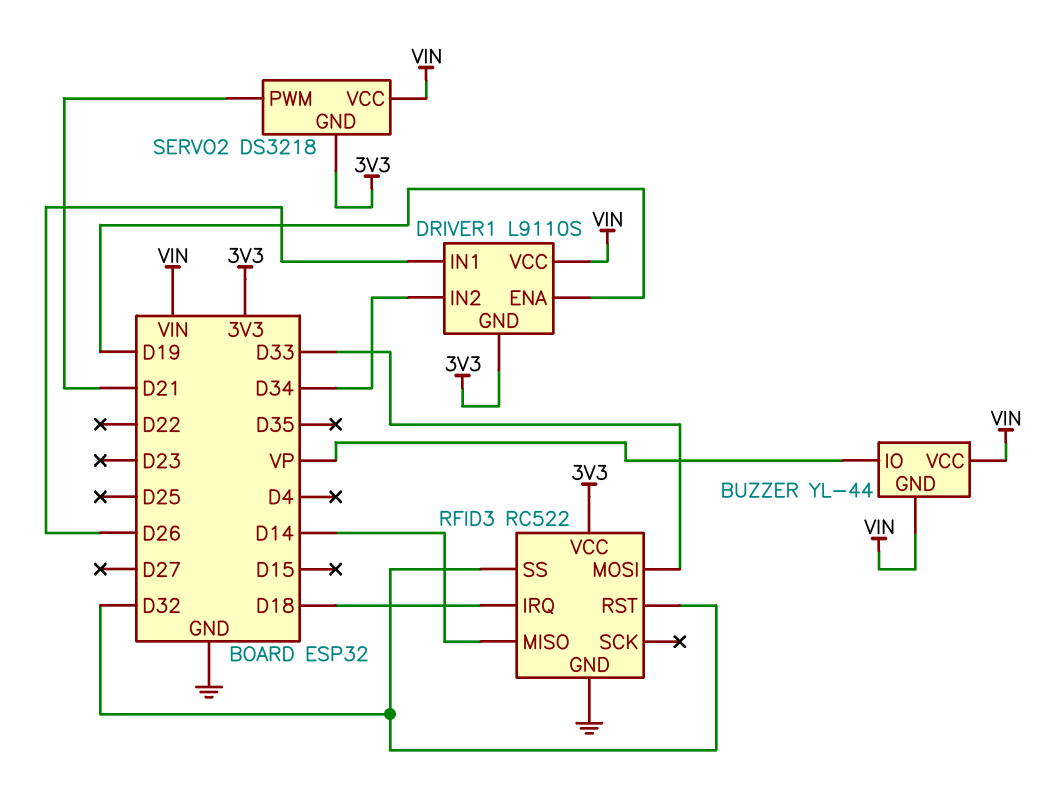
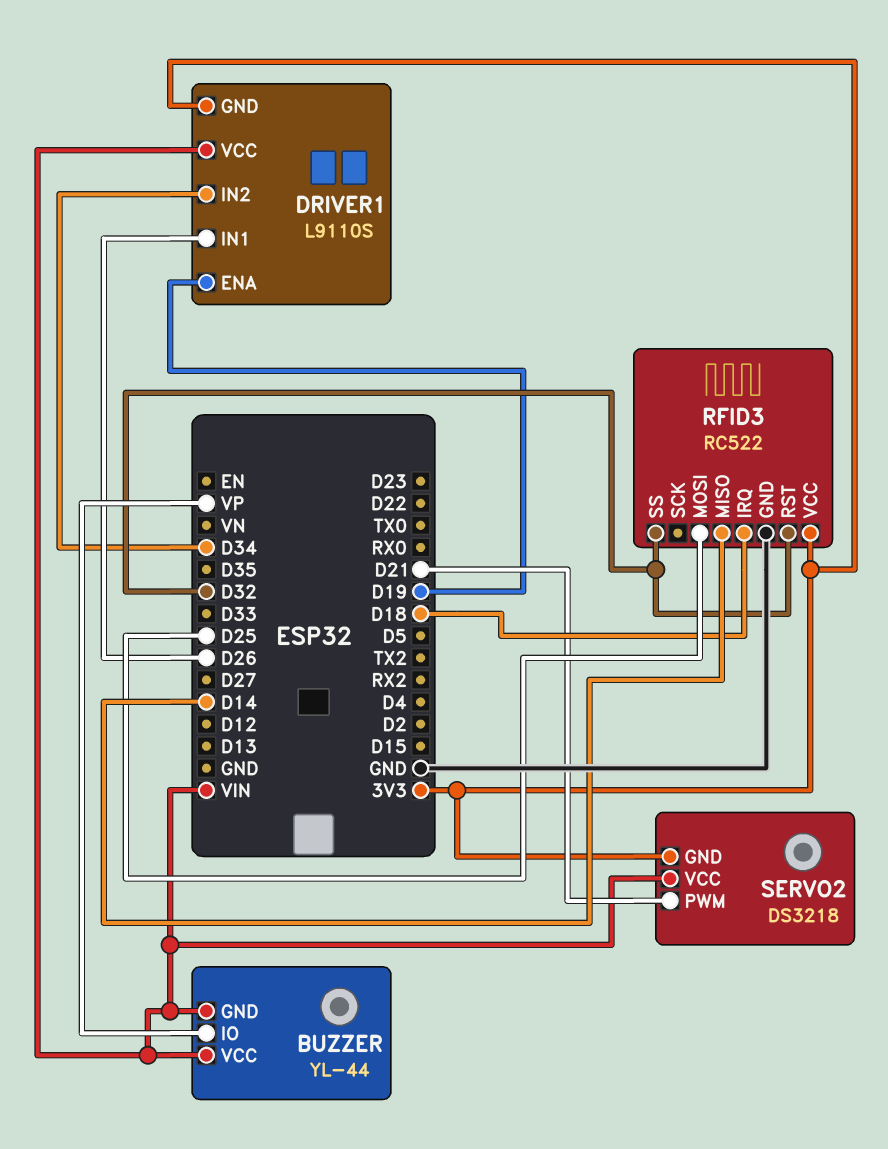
RFID3 pin MOSI: D33 -> D25

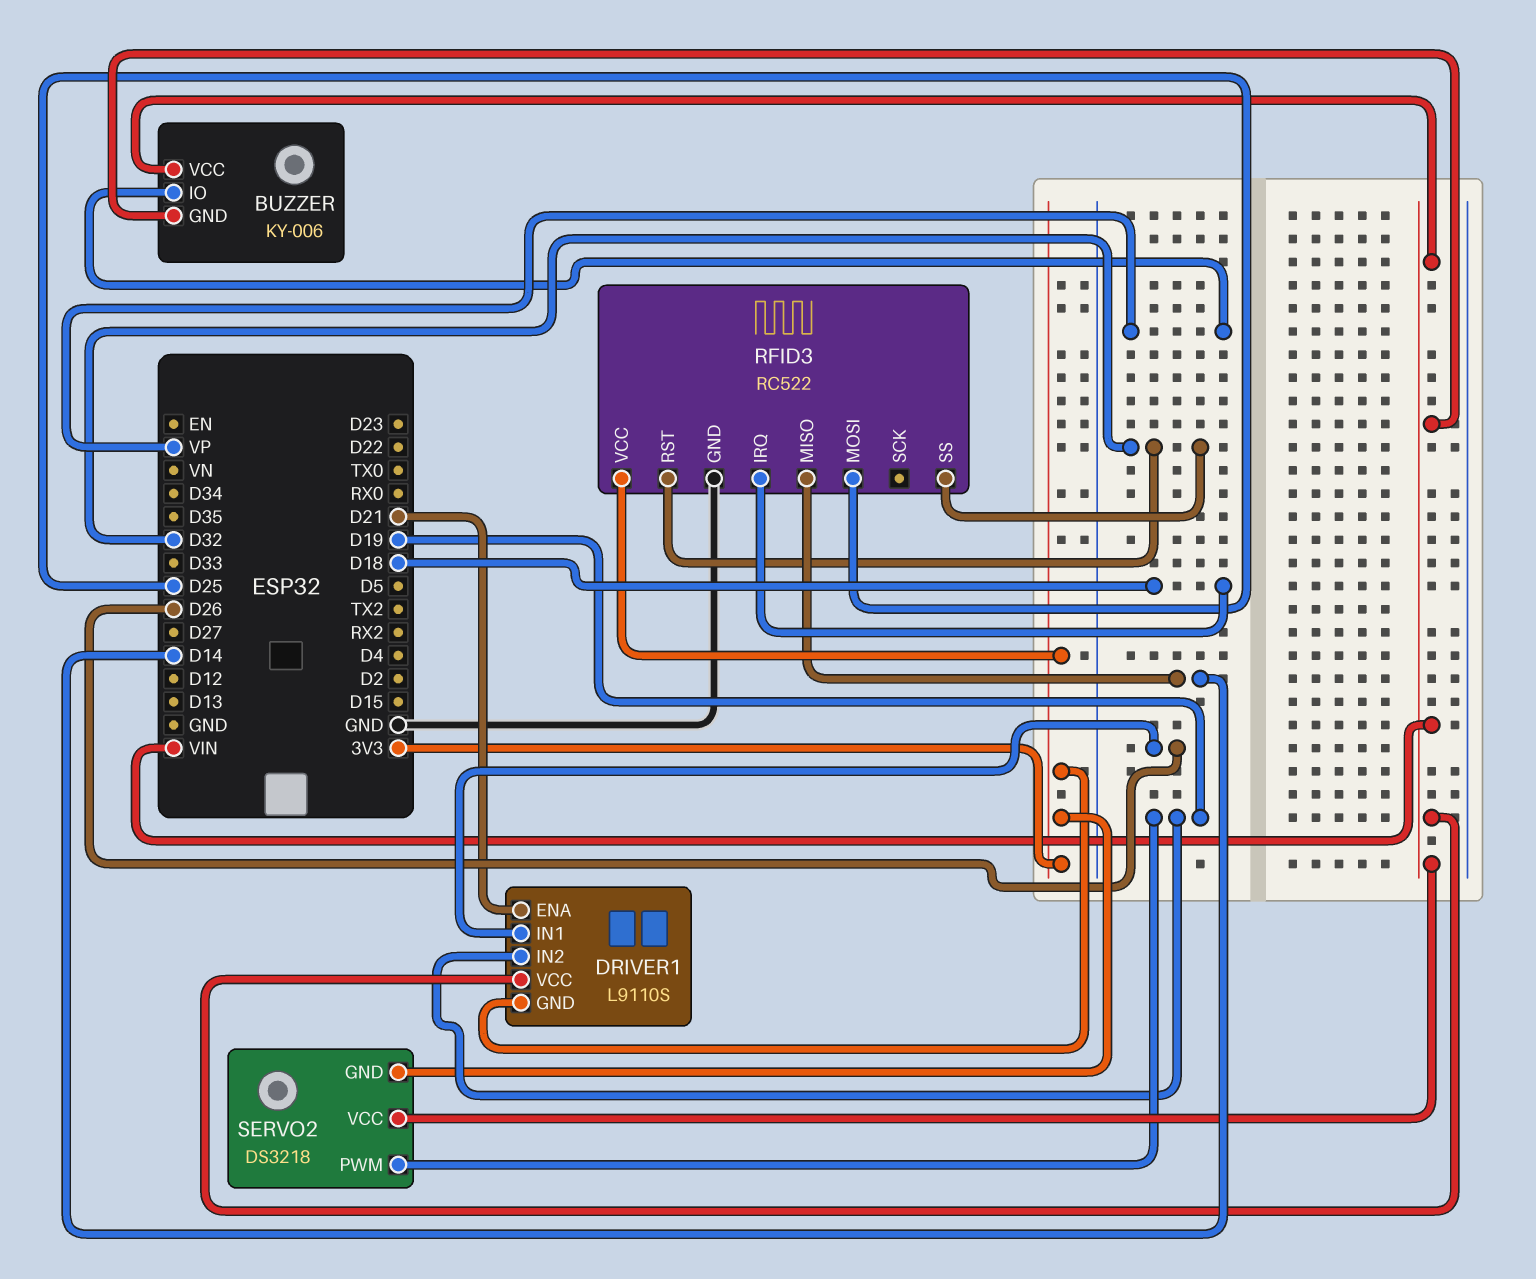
BUZZER: YL-44 -> KY-006
DRIVER1 pin ENA: D19 -> D21
DRIVER1 pin IN2: D34 -> D19
SERVO2 pin PWM: D21 -> D19

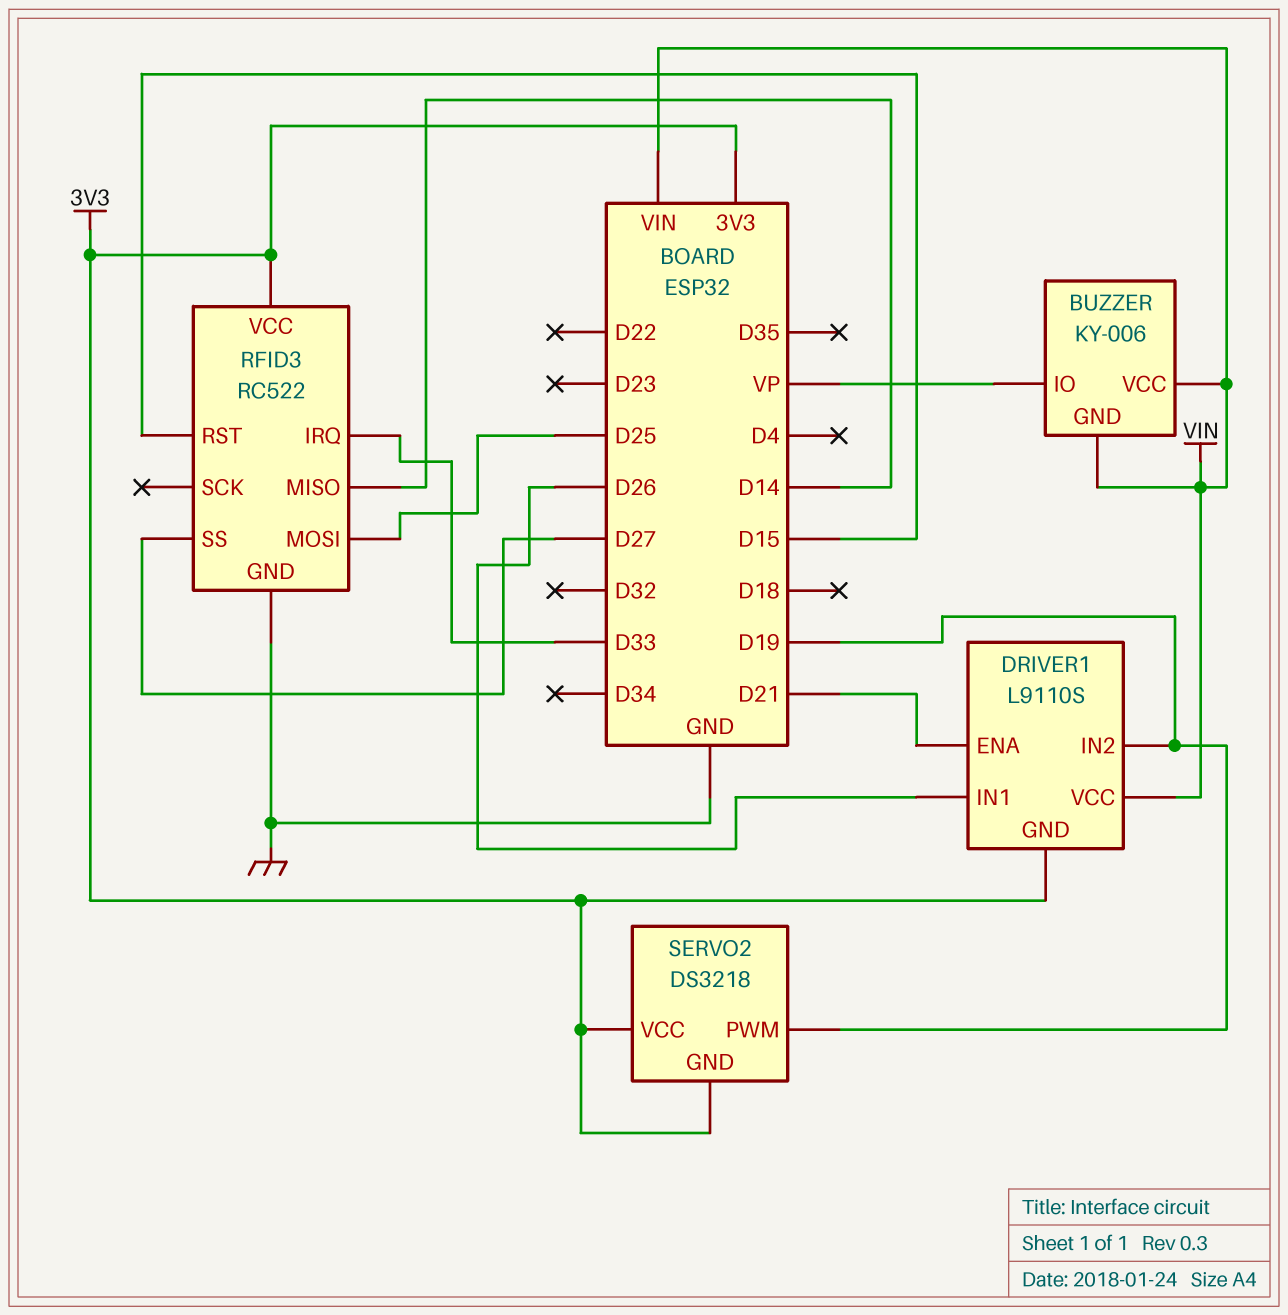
RFID3 pin IRQ: D18 -> D33
RFID3 pin RST: D32 -> D15
RFID3 pin SS: D32 -> D27
SERVO2 pin VCC: VIN -> 3V3

